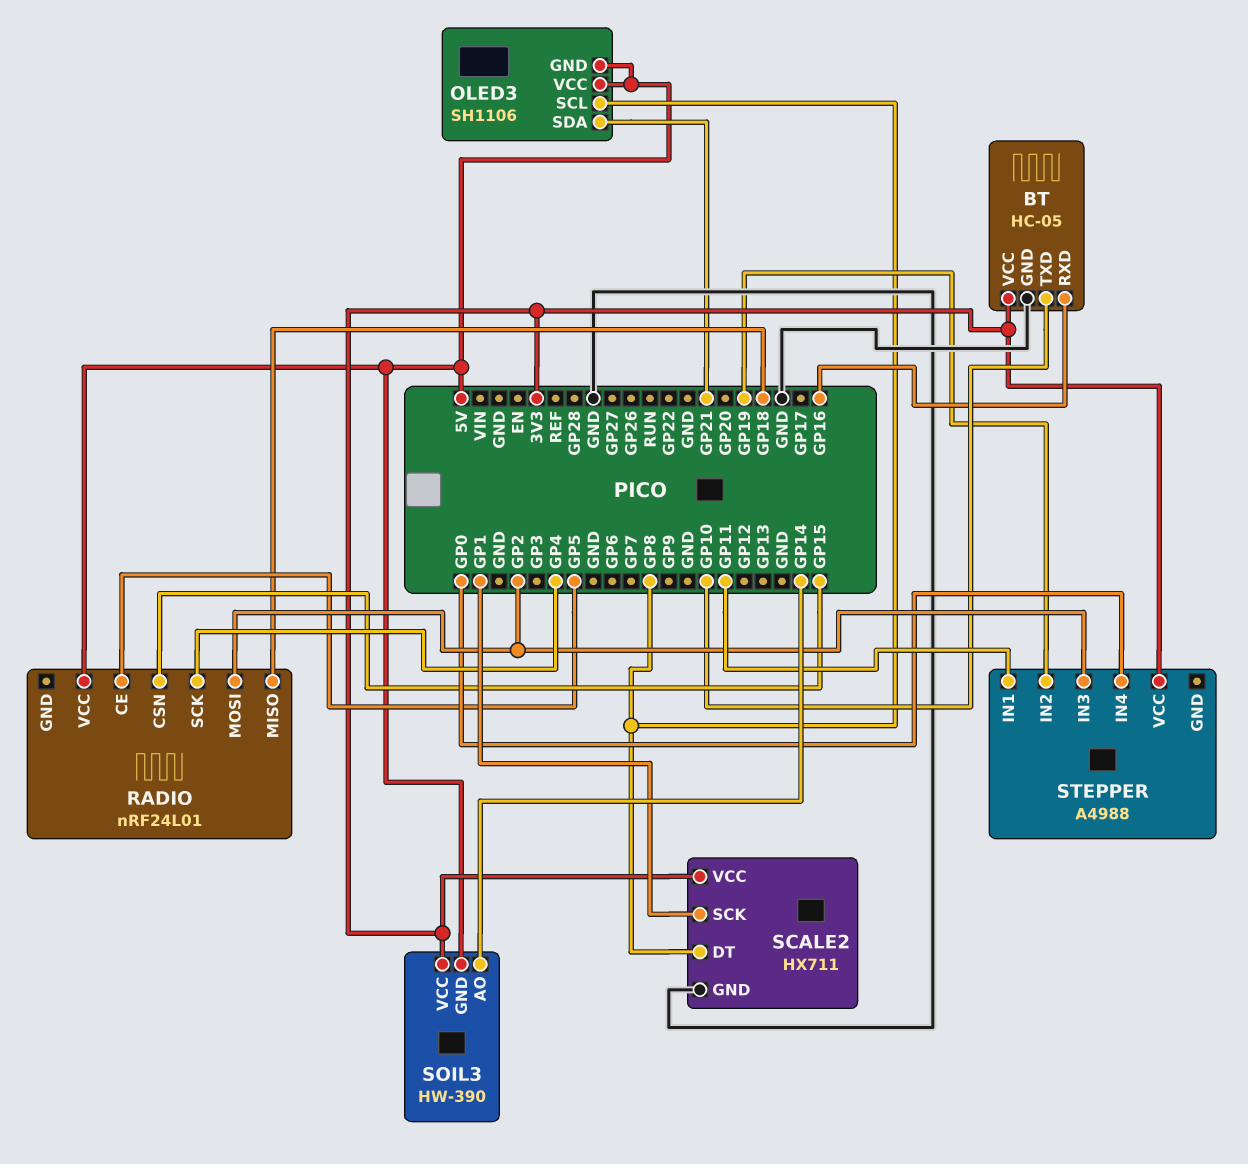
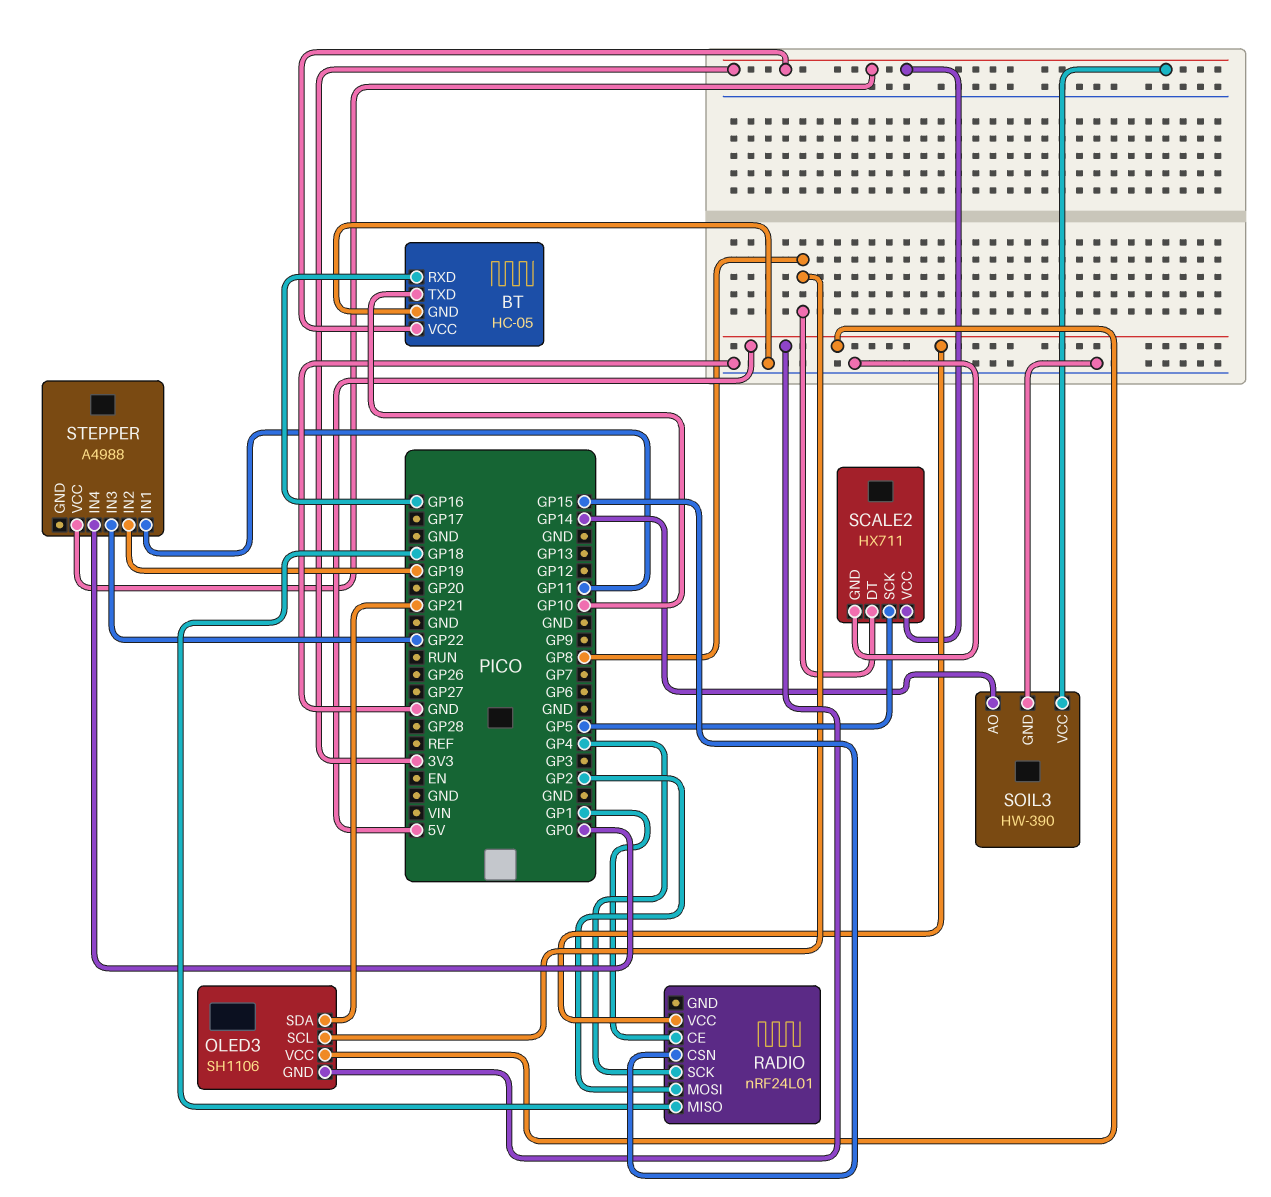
RADIO pin CE: GP5 -> GP1
SCALE2 pin SCK: GP1 -> GP5
SOIL3 pin GND: 5V -> GND
STEPPER pin IN3: GP2 -> GP22

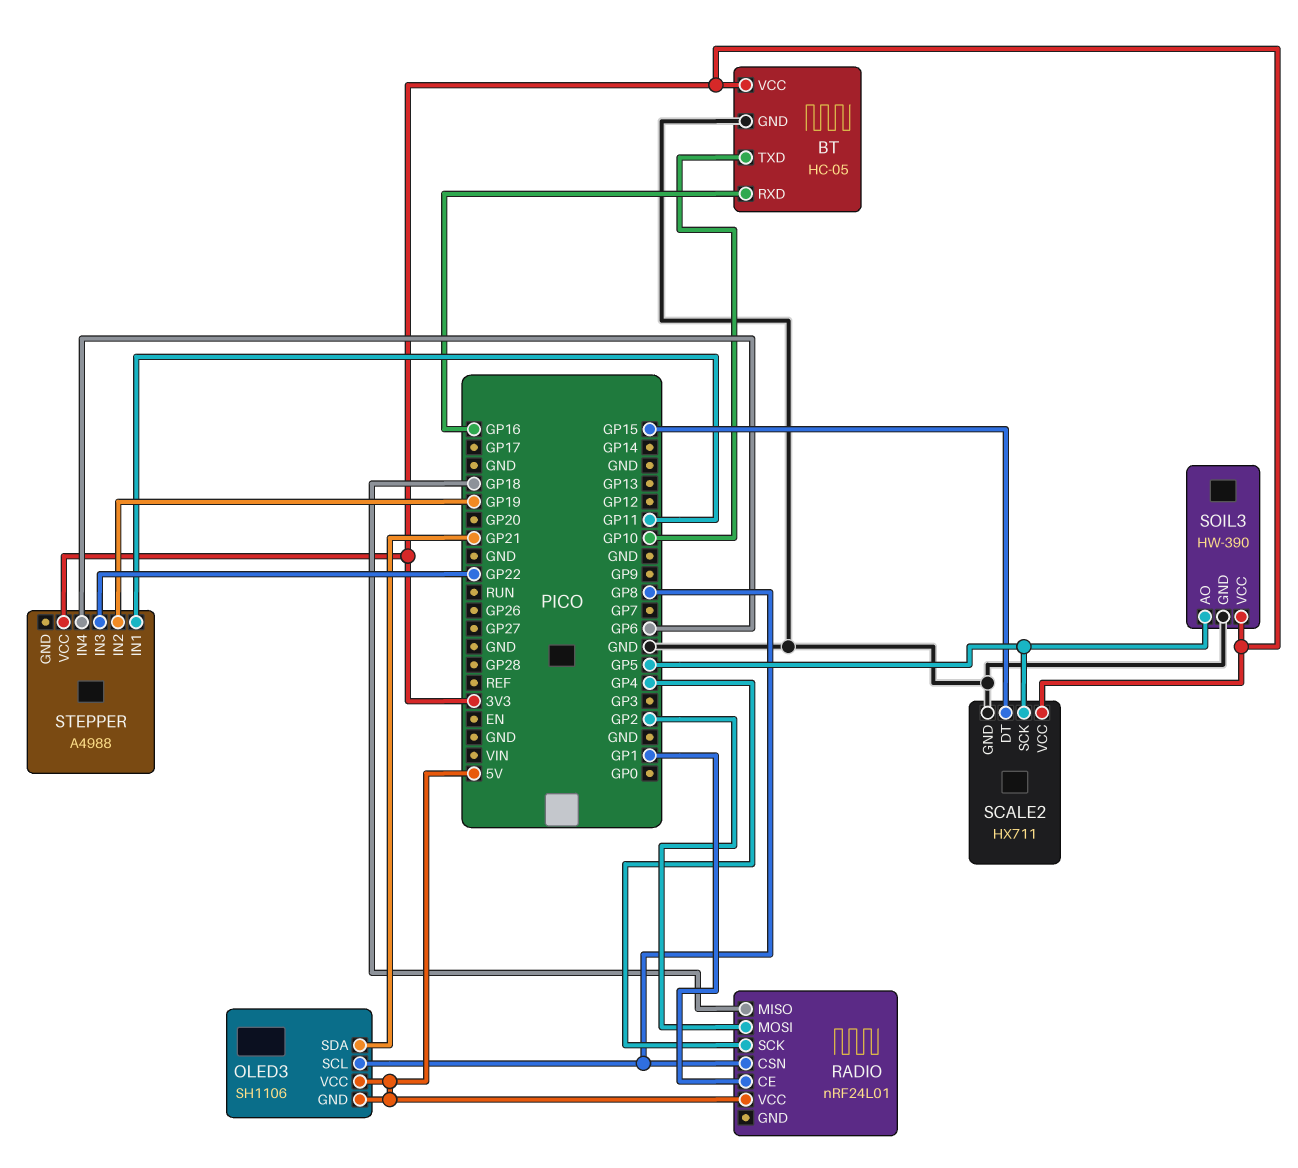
RADIO pin CSN: GP15 -> GP8
SCALE2 pin DT: GP8 -> GP15
SOIL3 pin AO: GP14 -> GP5
STEPPER pin IN4: GP0 -> GP6

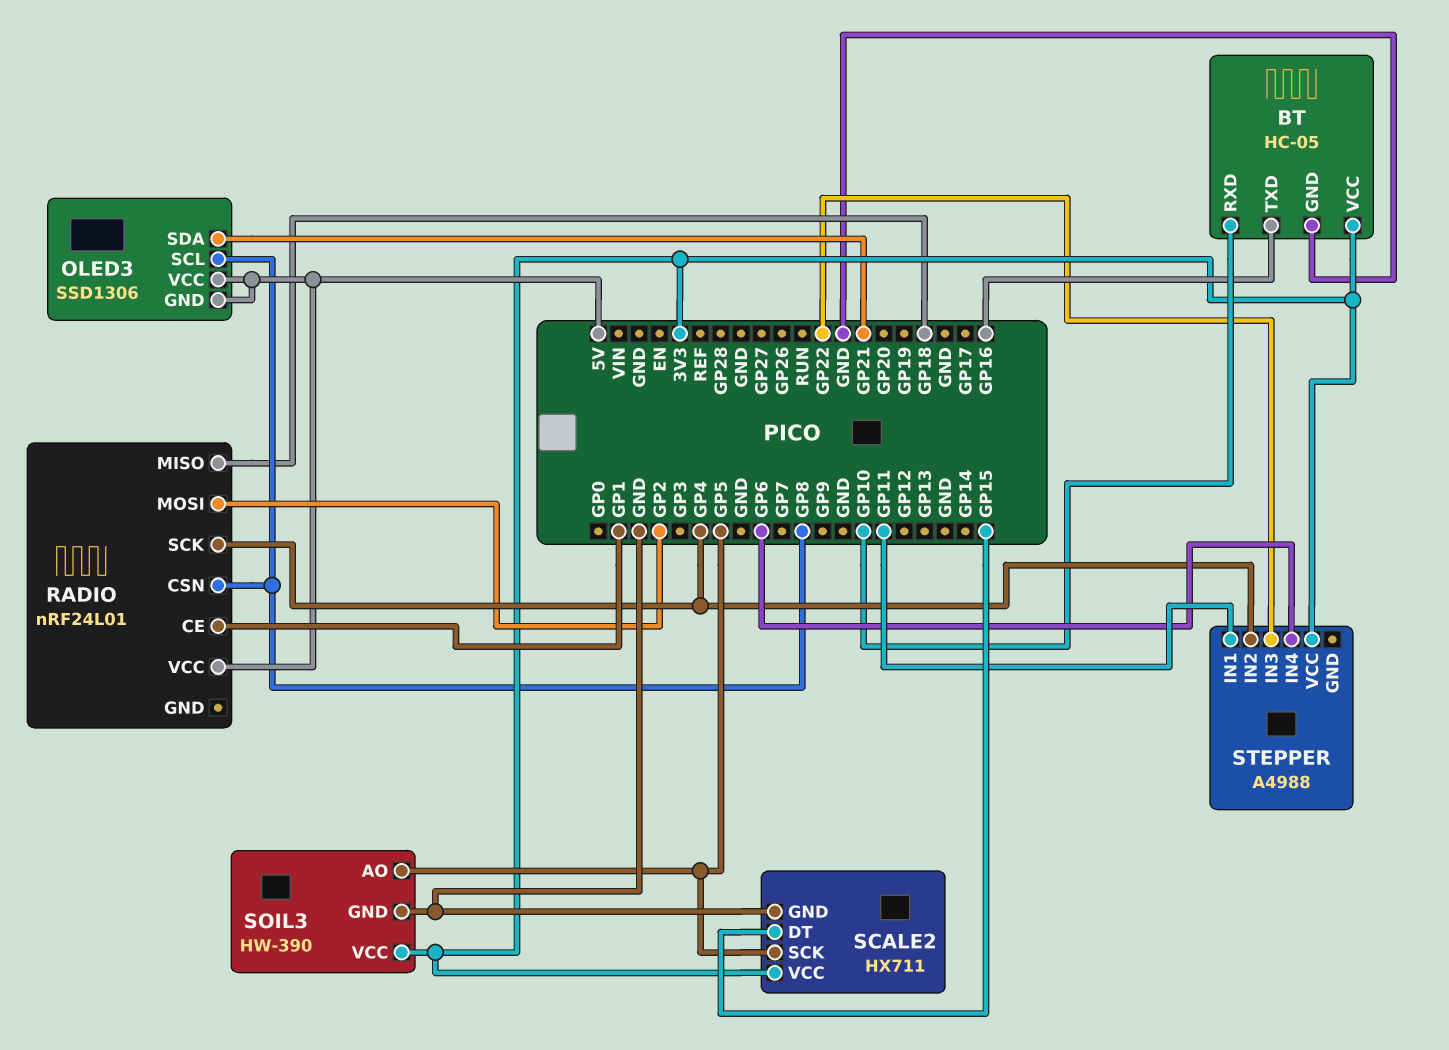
BT pin RXD: GP16 -> GP10
BT pin TXD: GP10 -> GP16
OLED3: SH1106 -> SSD1306
STEPPER pin IN2: GP19 -> GP4

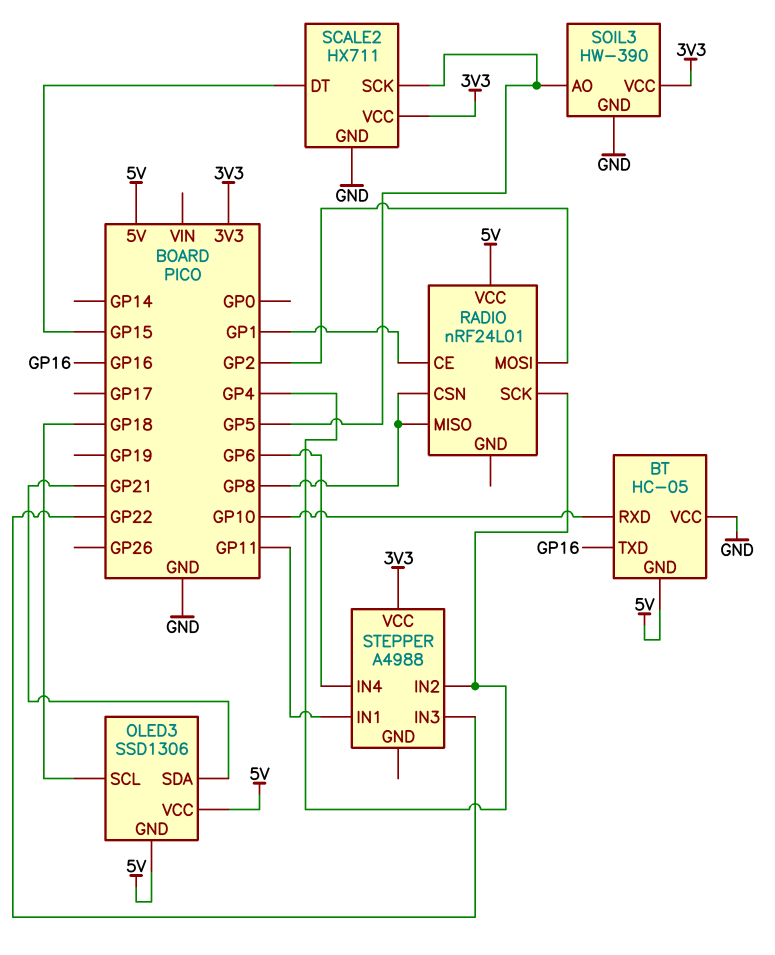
BT pin GND: GND -> 5V
BT pin VCC: 3V3 -> GND
OLED3 pin SCL: GP8 -> GP18
RADIO pin MISO: GP18 -> GP8

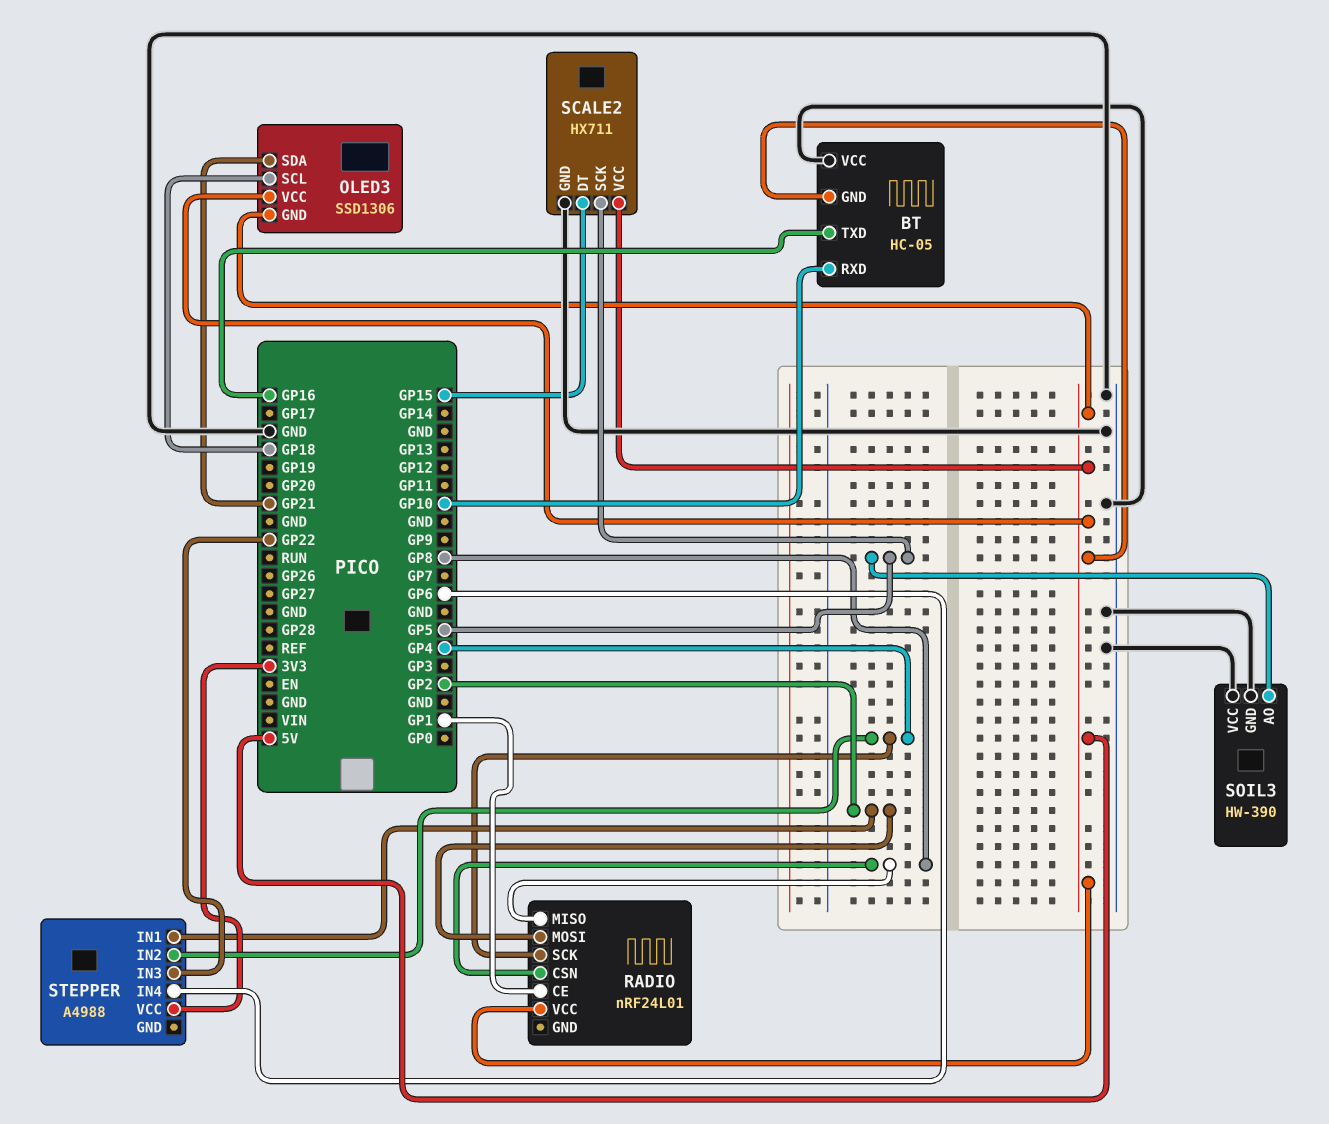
SCALE2 pin VCC: 3V3 -> 5V
SOIL3 pin VCC: 3V3 -> GND
STEPPER pin IN1: GP11 -> GP2

